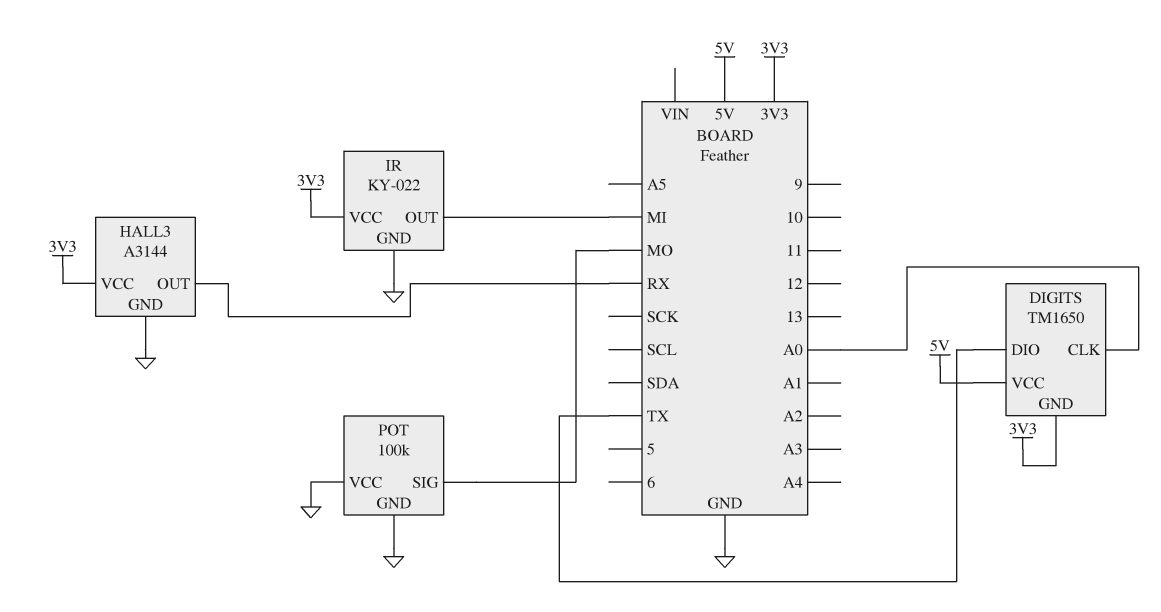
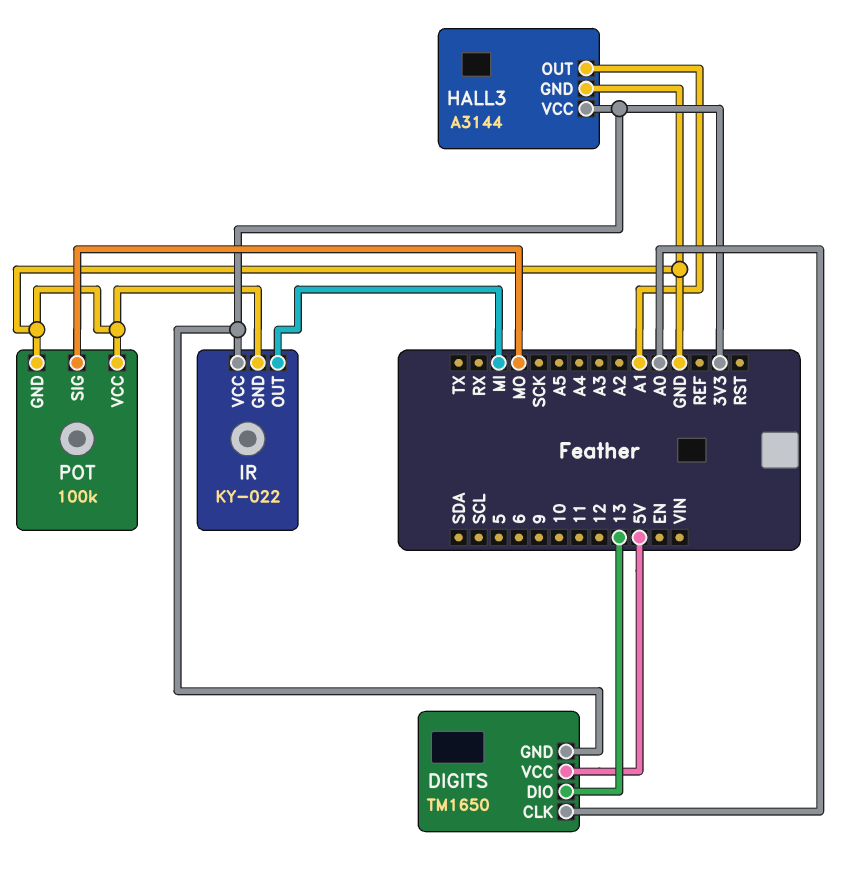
DIGITS pin DIO: TX -> 13
HALL3 pin OUT: RX -> A1

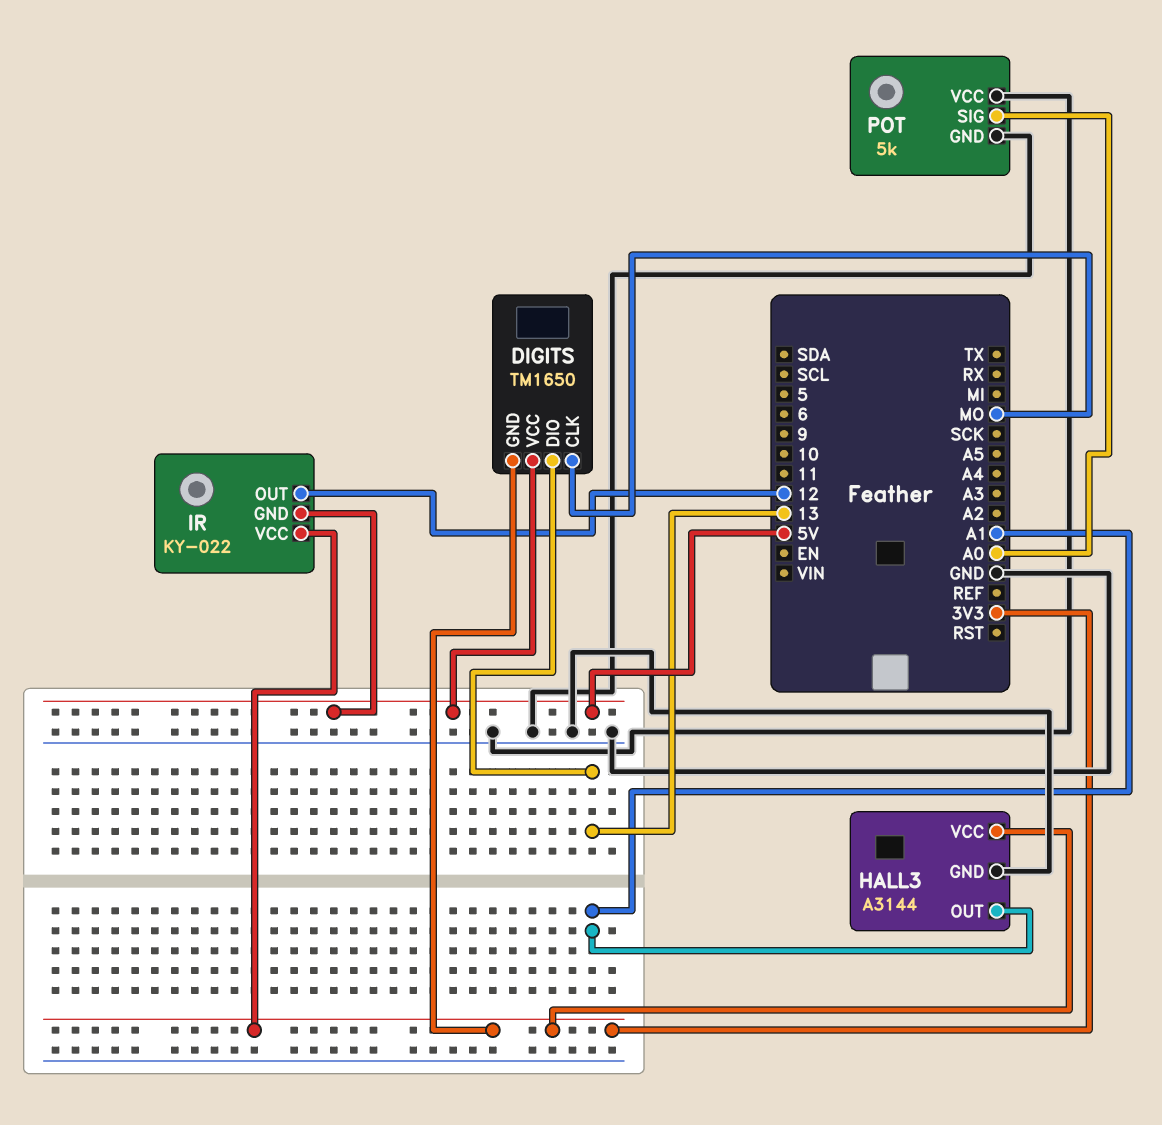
DIGITS pin CLK: A0 -> MO
IR pin GND: GND -> 5V
IR pin OUT: MI -> 12
POT: 100k -> 5k
POT pin SIG: MO -> A0

